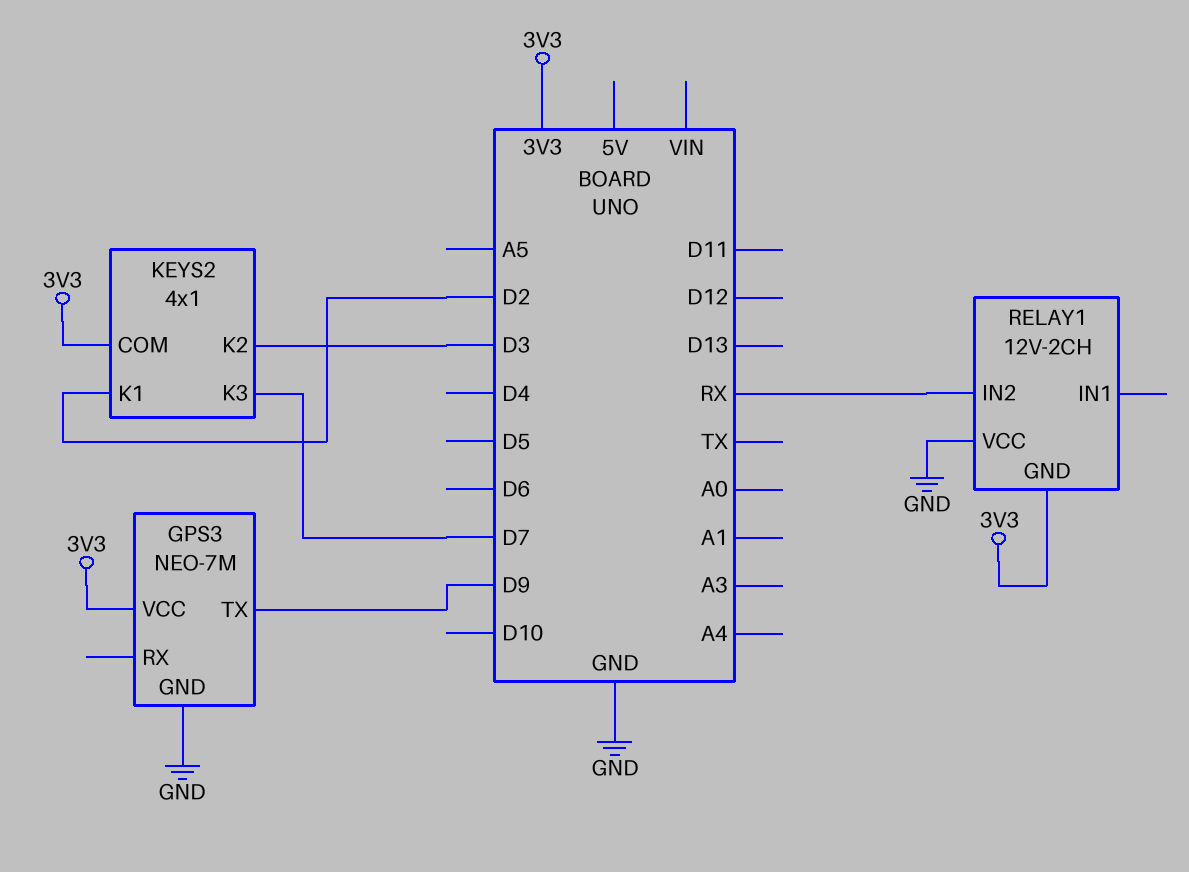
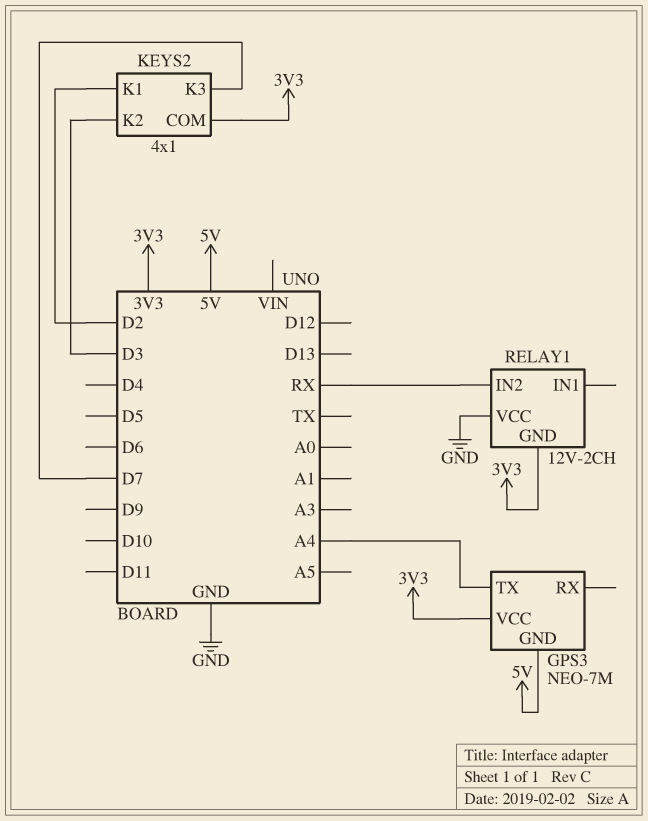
GPS3 pin GND: GND -> 5V
GPS3 pin TX: D9 -> A4

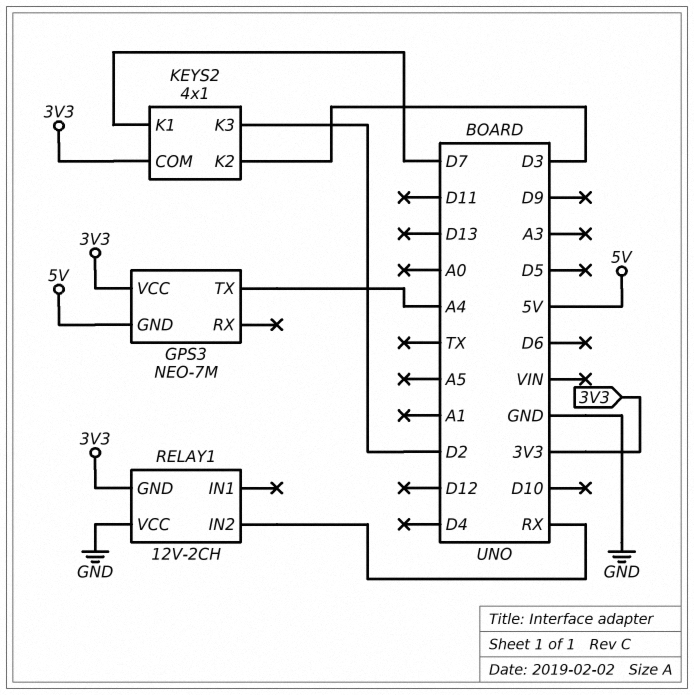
KEYS2 pin K1: D2 -> D7
KEYS2 pin K3: D7 -> D2

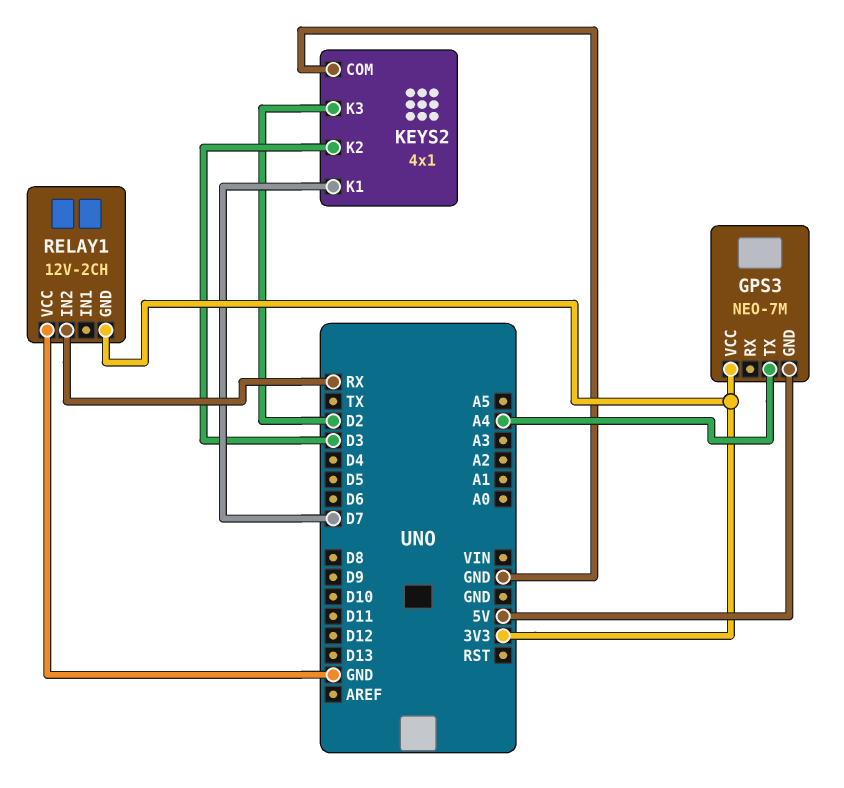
KEYS2 pin COM: 3V3 -> GND

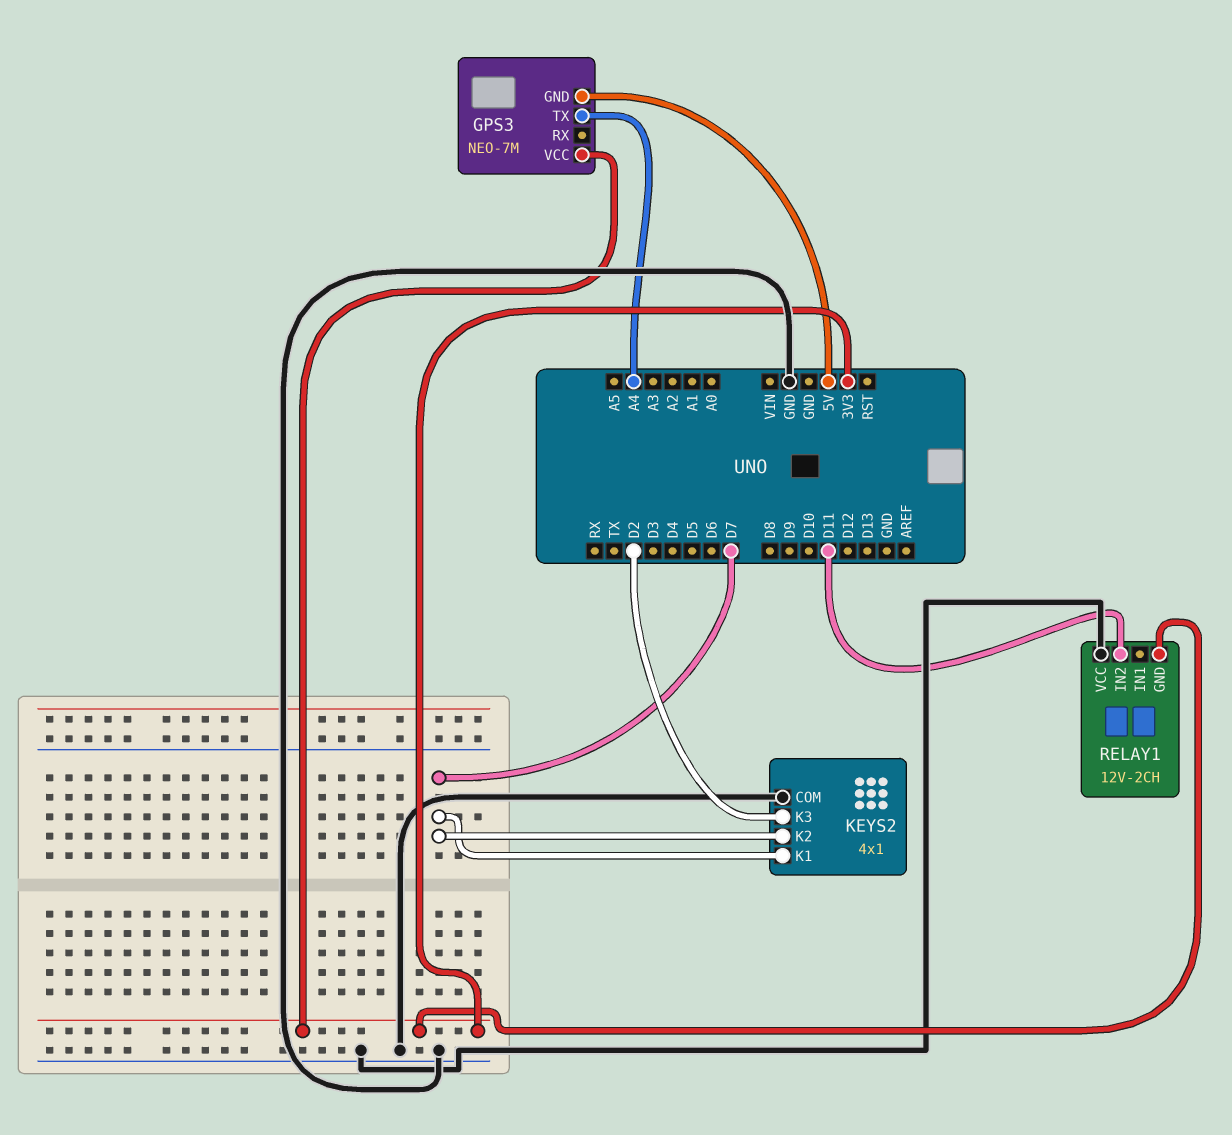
KEYS2 pin K2: D3 -> D7
RELAY1 pin IN2: RX -> D11

